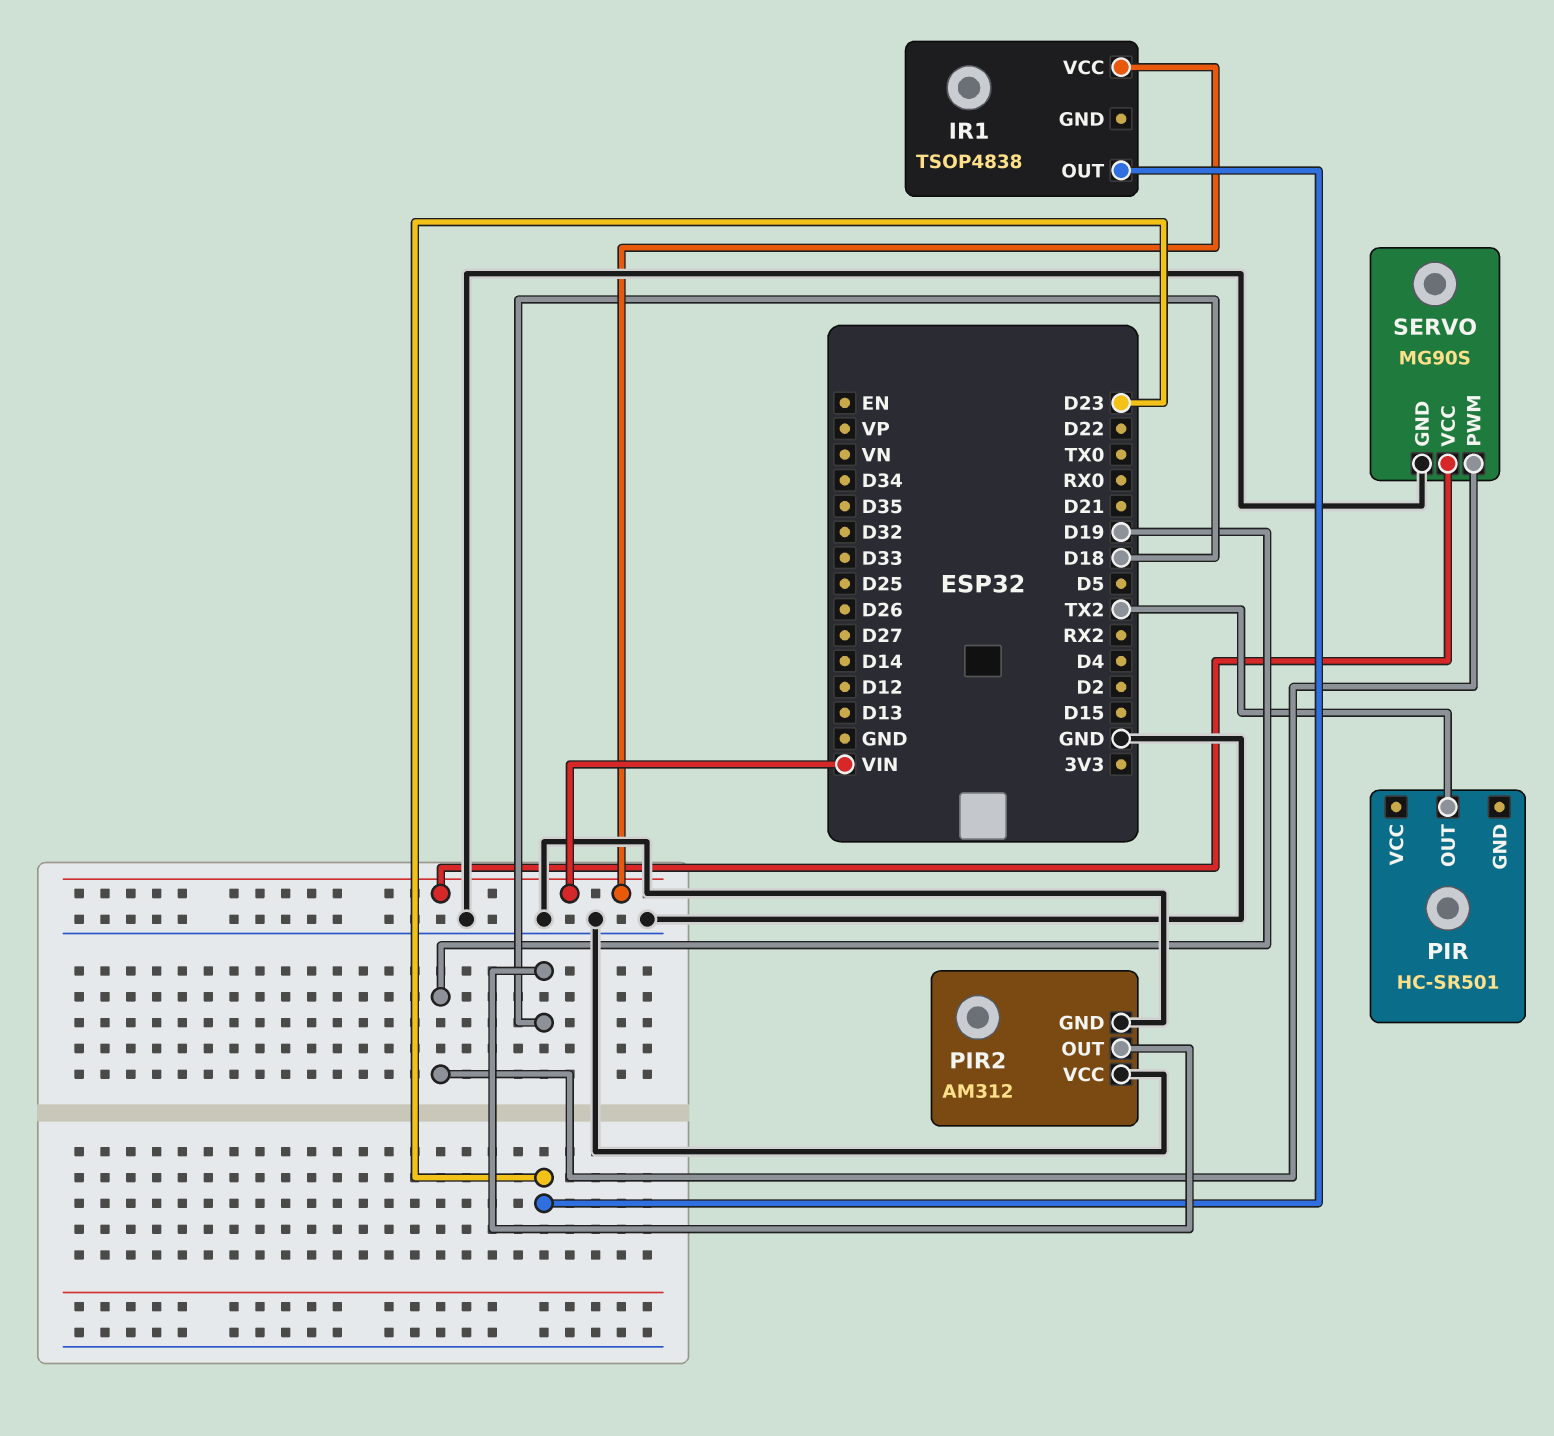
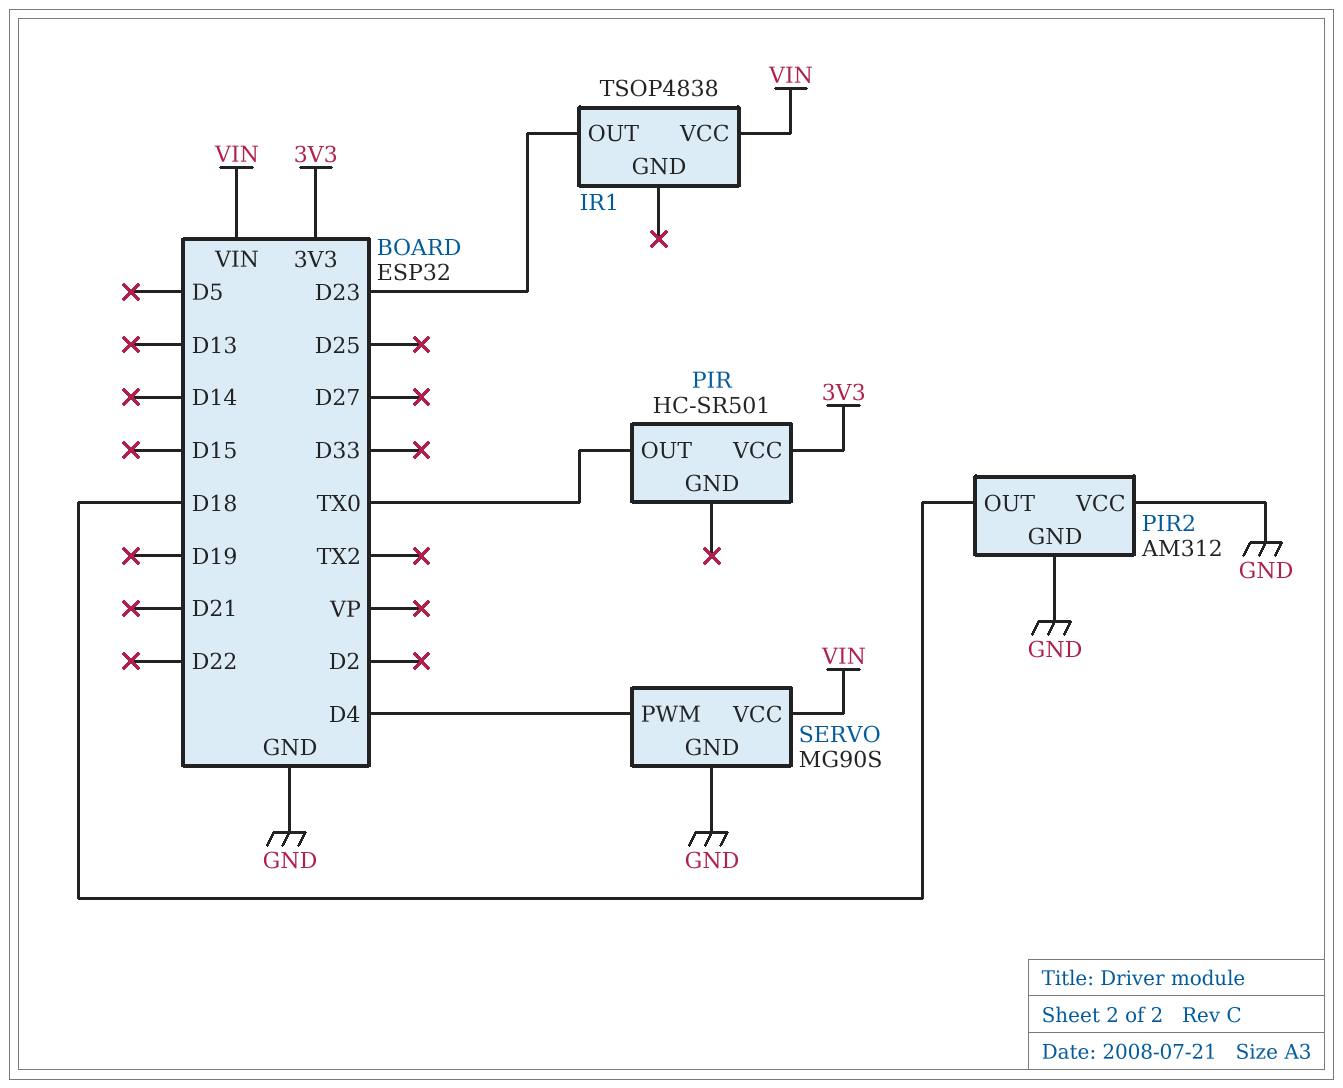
PIR pin OUT: TX2 -> TX0
PIR pin VCC: none -> 3V3
SERVO pin PWM: D19 -> D4

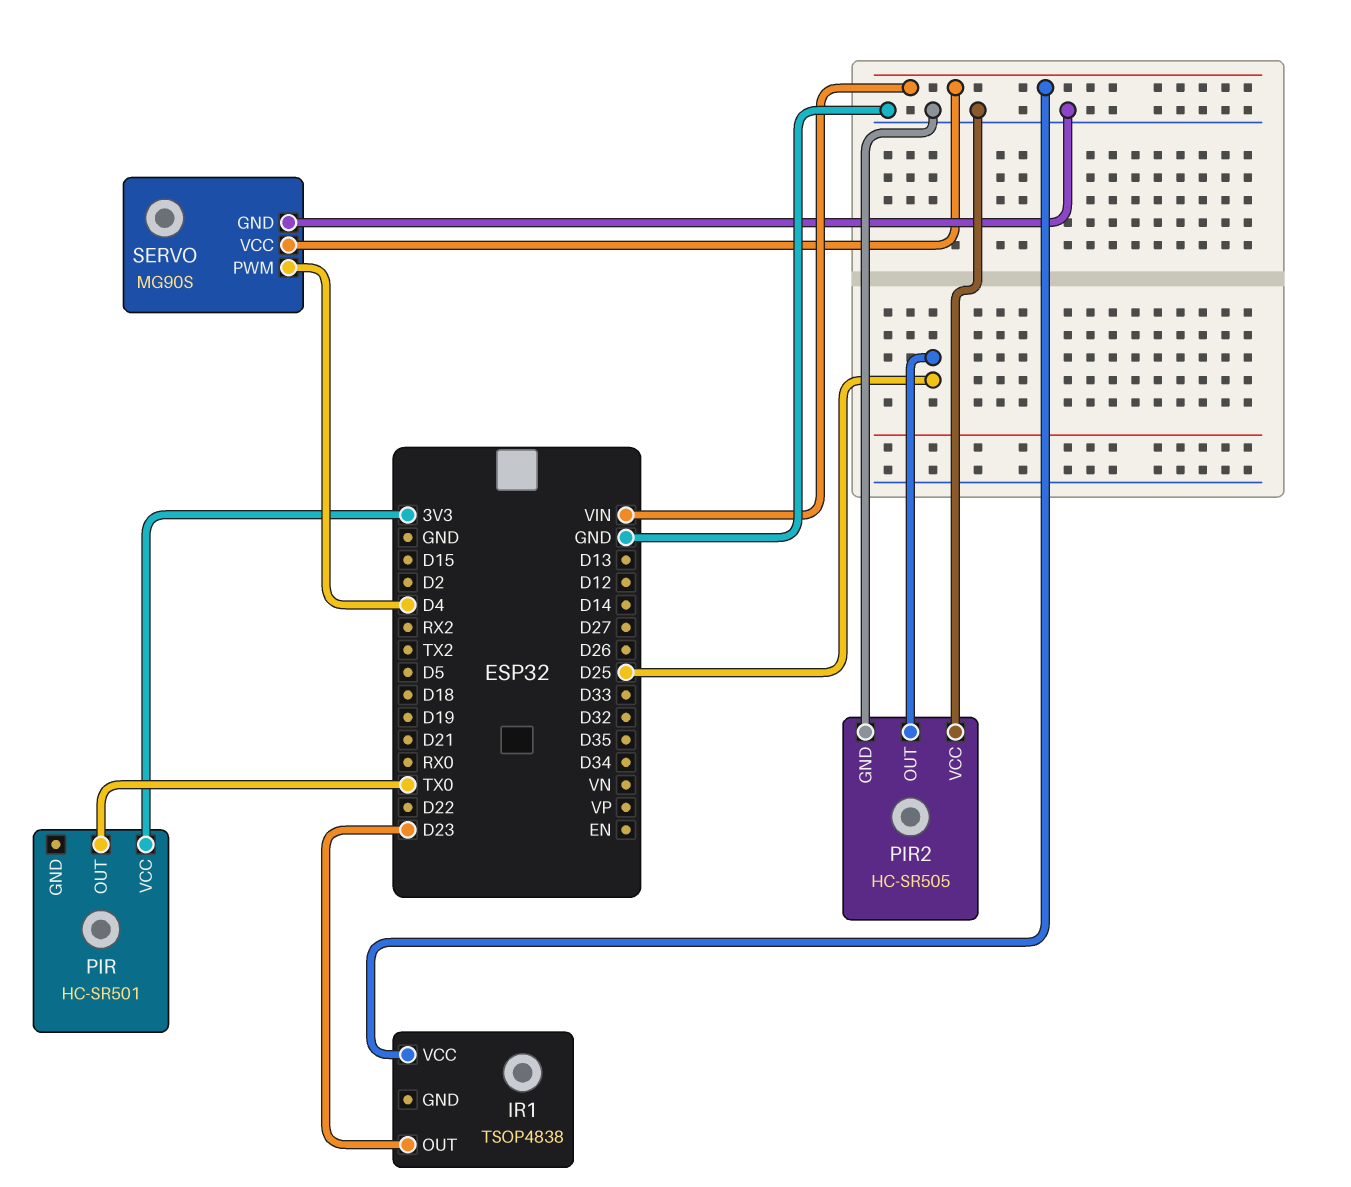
PIR2: AM312 -> HC-SR505
PIR2 pin OUT: D18 -> D25

